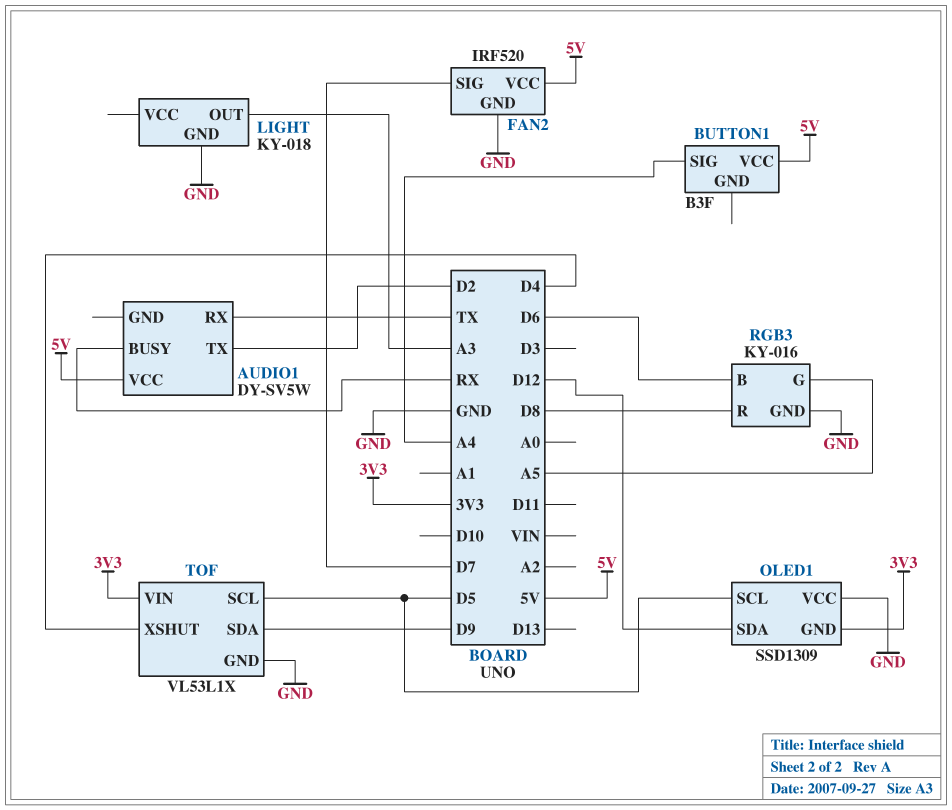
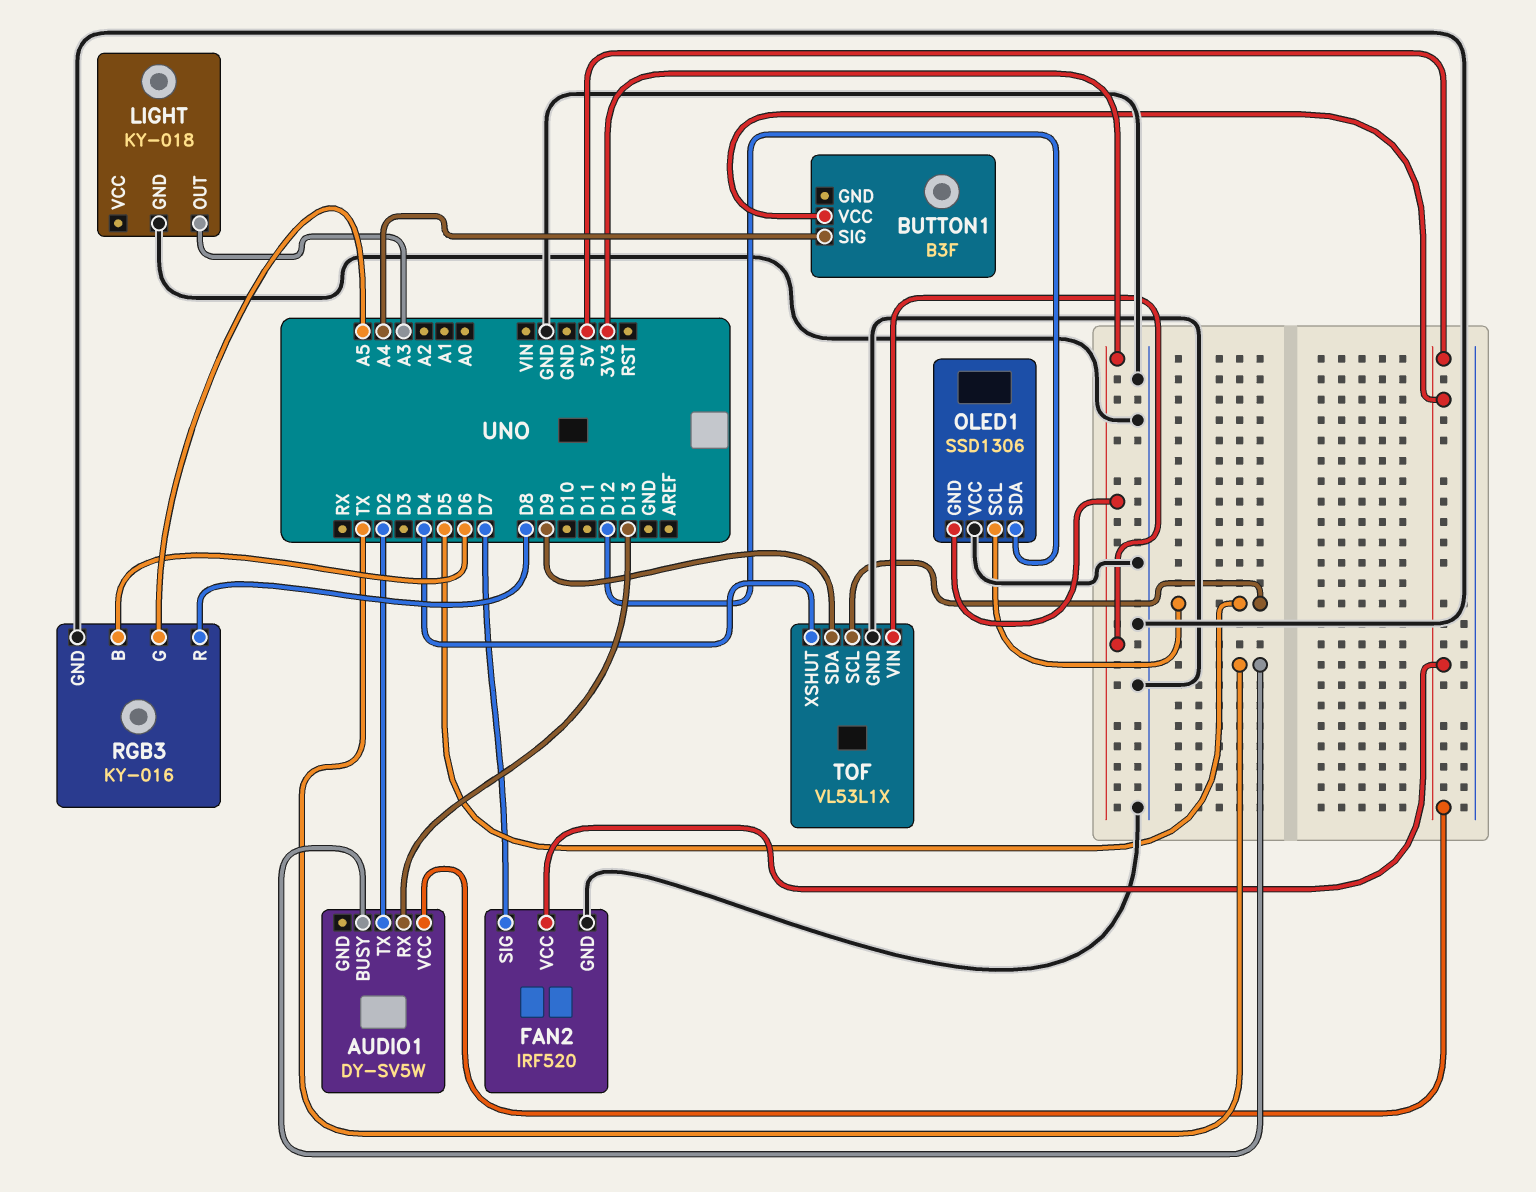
AUDIO1 pin BUSY: RX -> TX
AUDIO1 pin RX: TX -> D13
OLED1: SSD1309 -> SSD1306

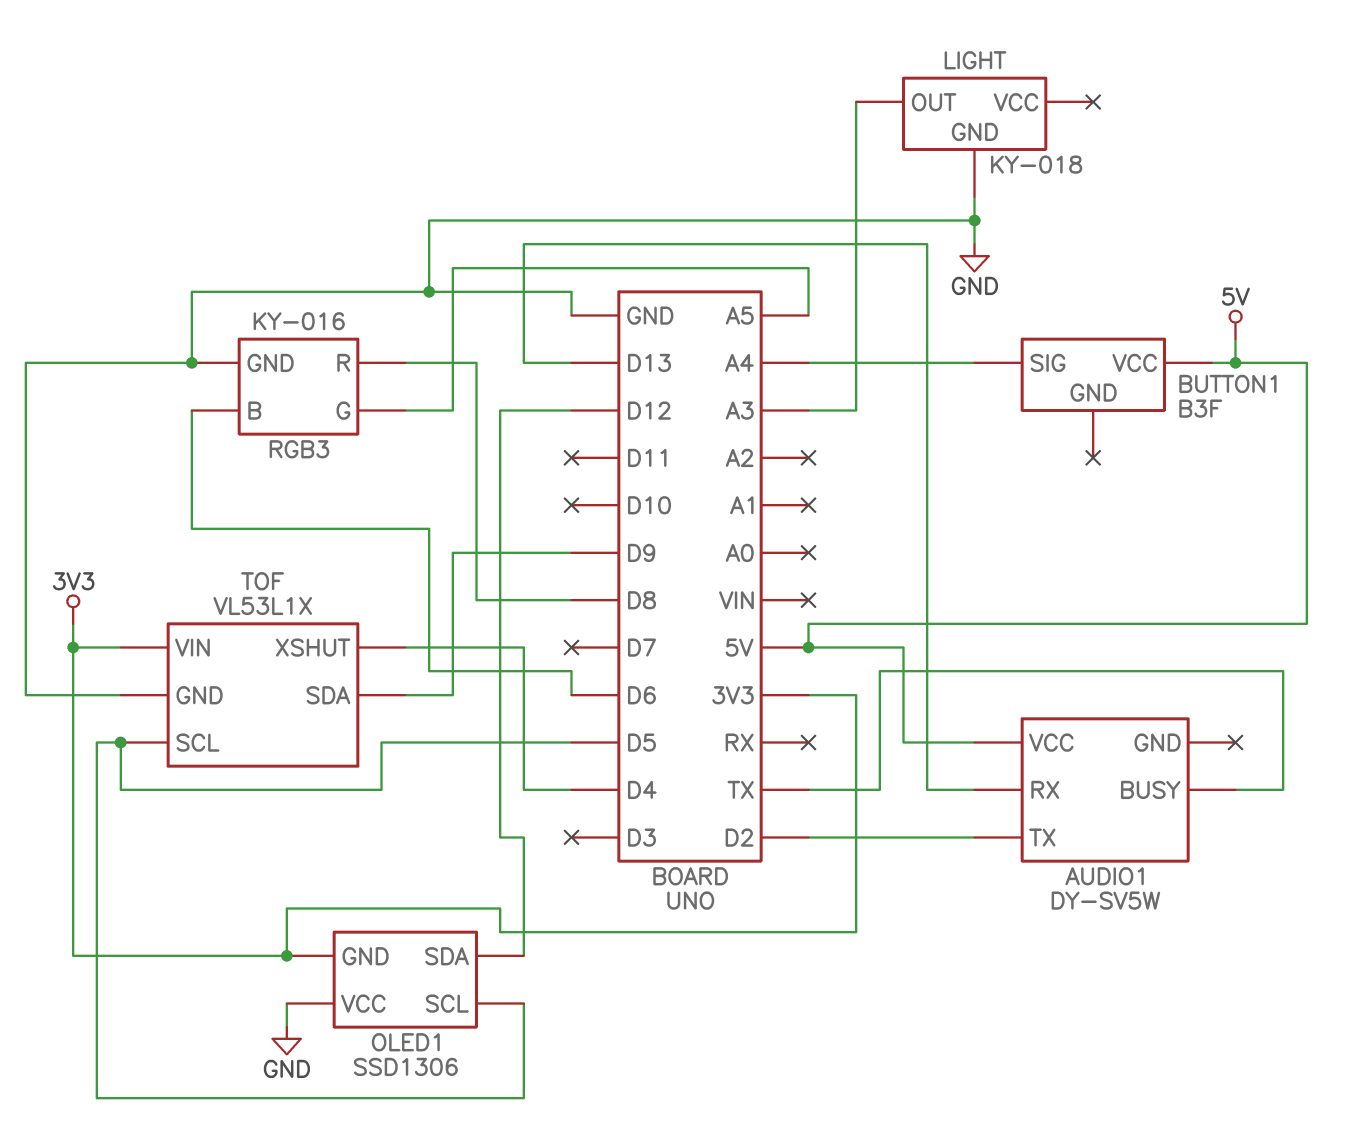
FAN2: IRF520 -> none
FAN2 pin GND: GND -> none
FAN2 pin SIG: D7 -> none
FAN2 pin VCC: 5V -> none

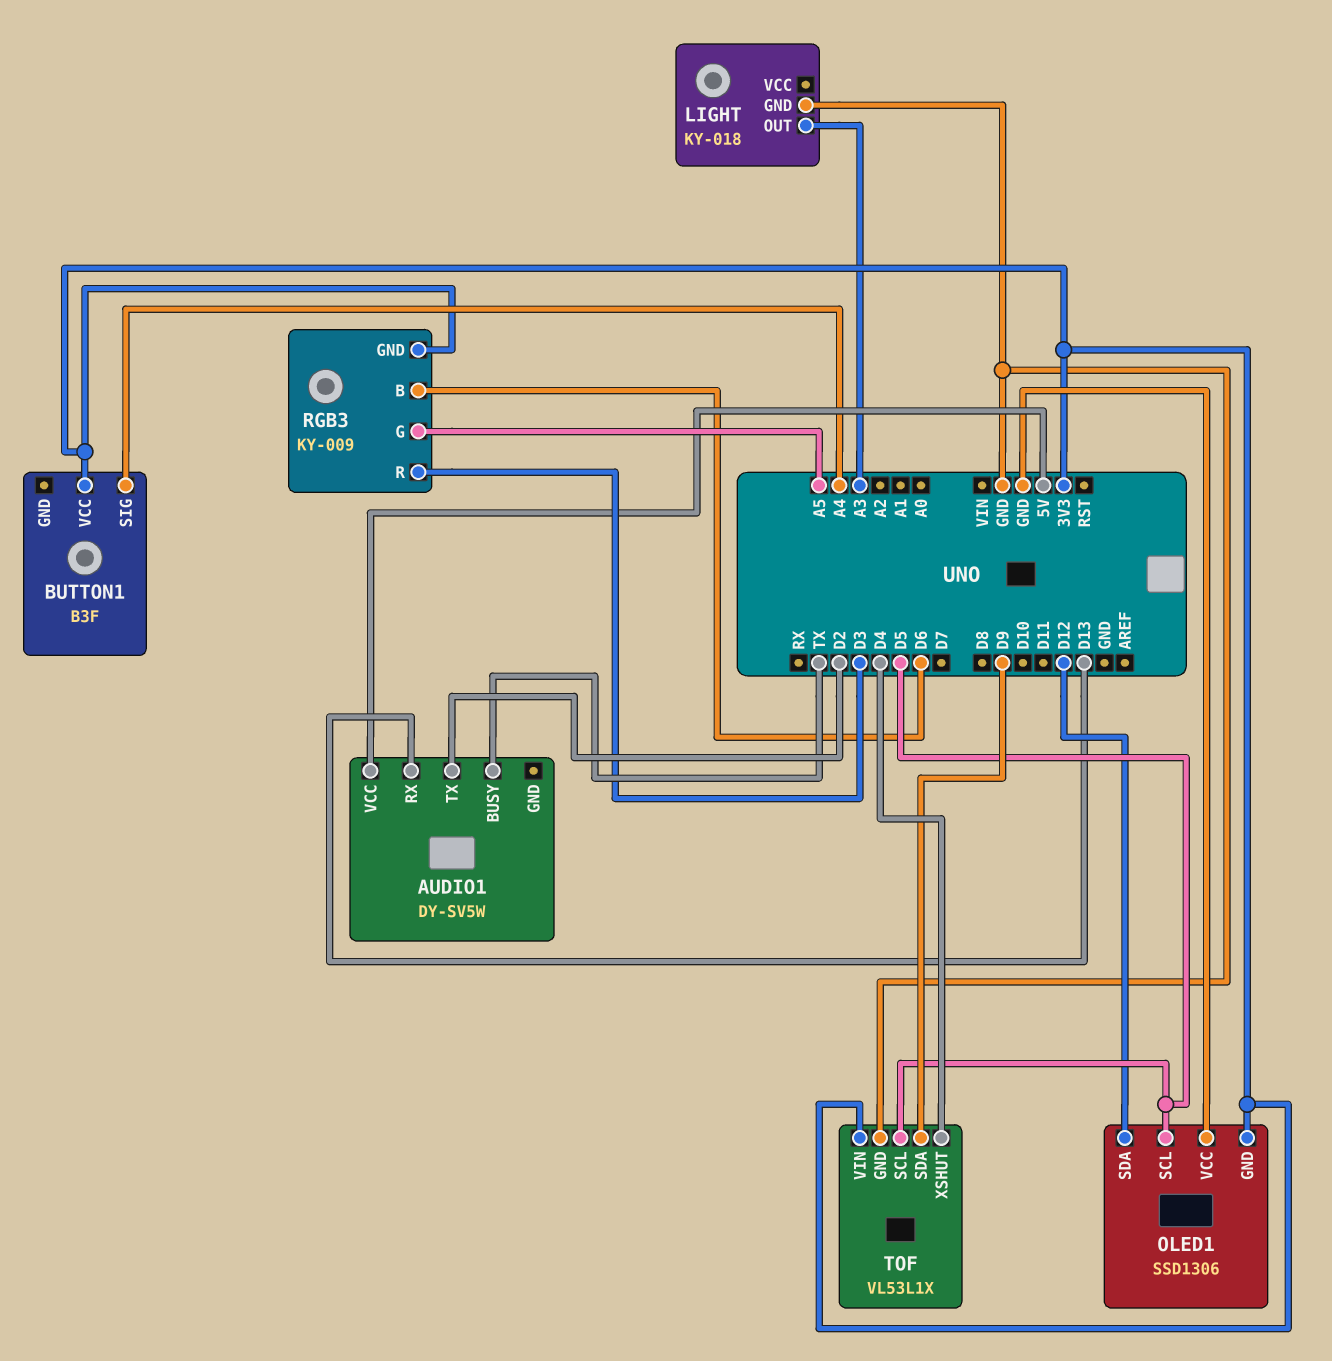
BUTTON1 pin VCC: 5V -> 3V3
RGB3: KY-016 -> KY-009
RGB3 pin GND: GND -> 3V3
RGB3 pin R: D8 -> D3

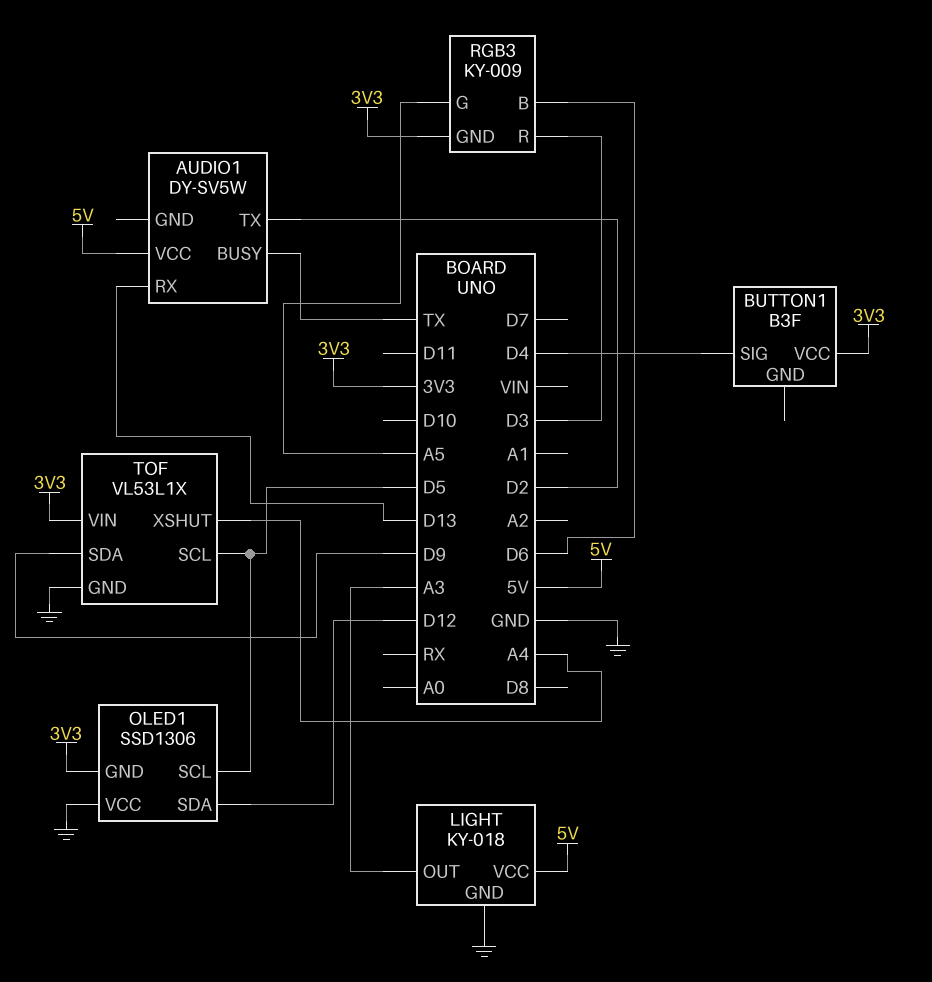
BUTTON1 pin SIG: A4 -> D4
LIGHT pin VCC: none -> 5V
TOF pin XSHUT: D4 -> A4

